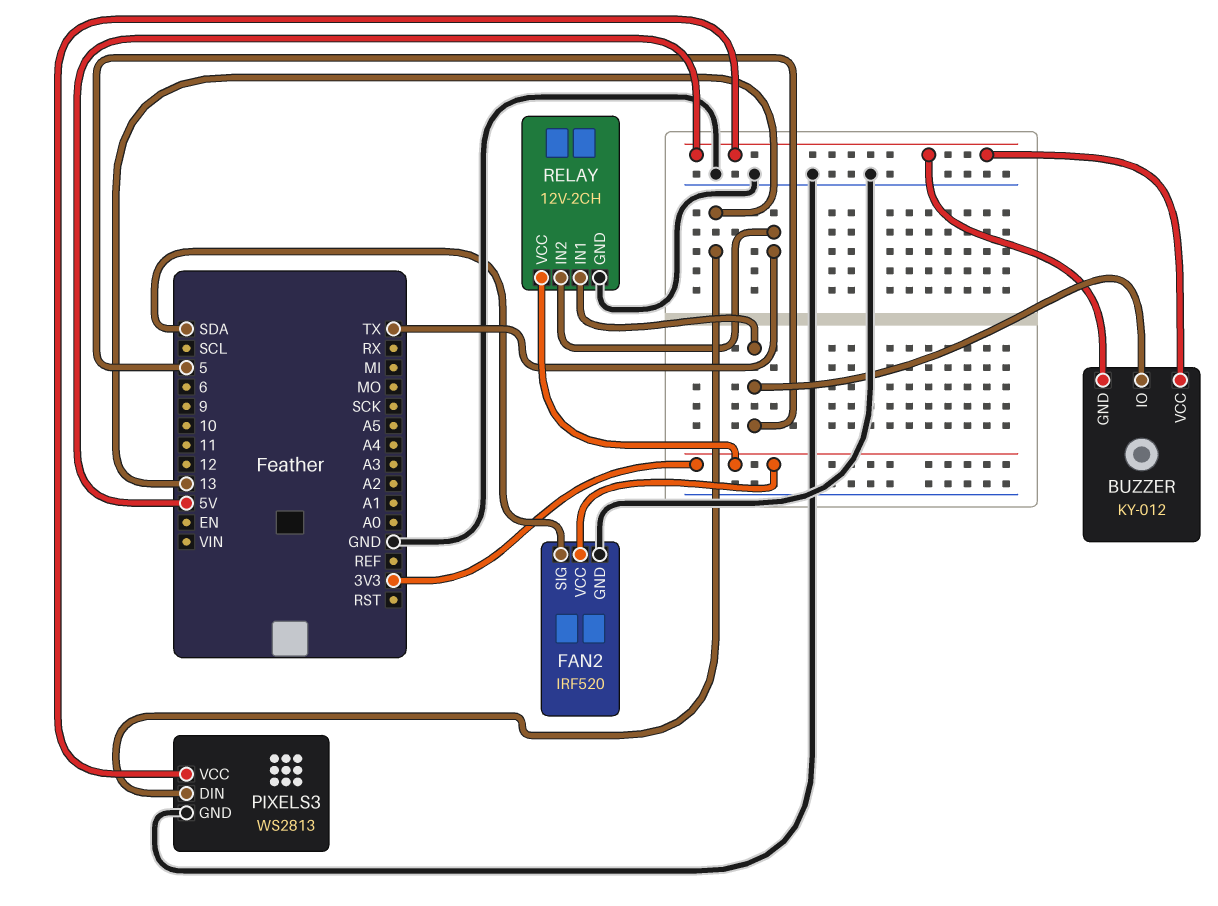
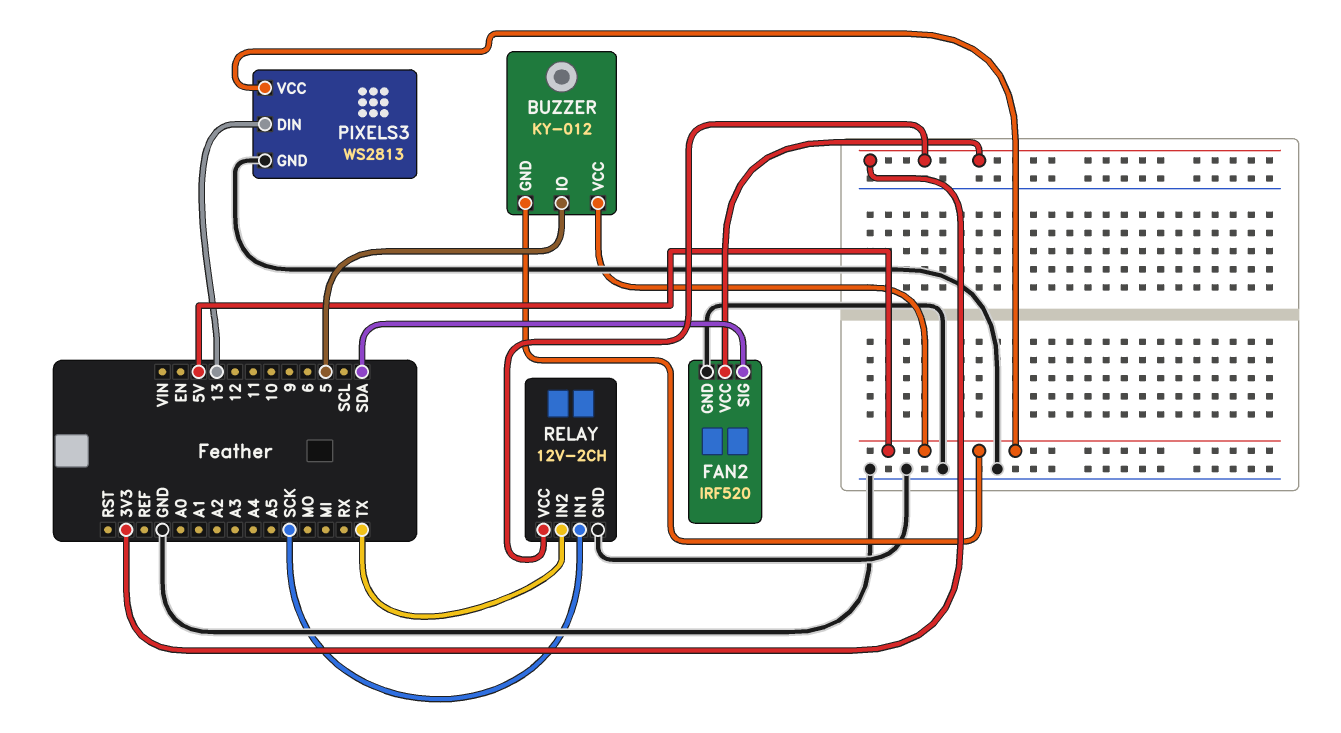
RELAY pin IN1: 5 -> SCK

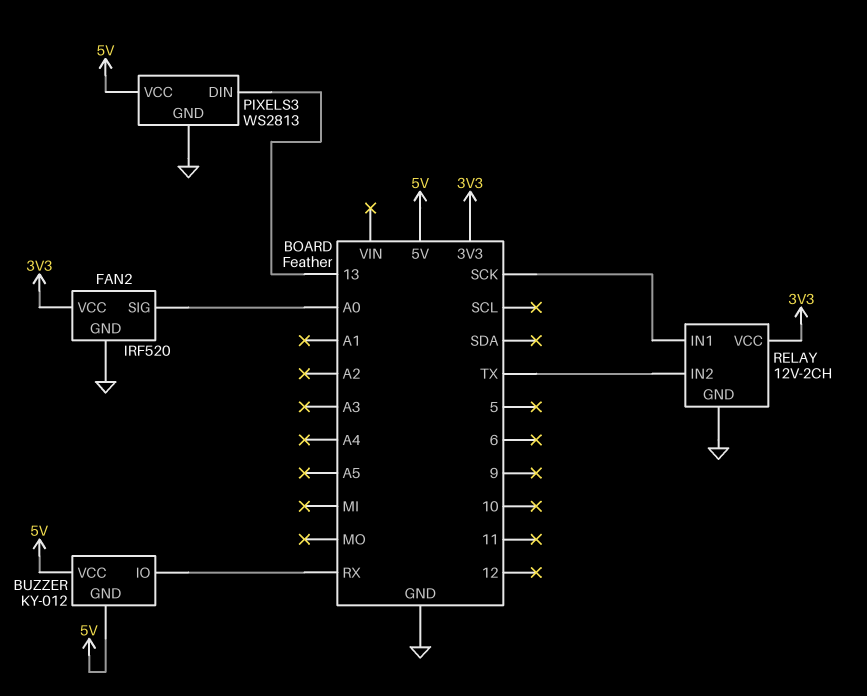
BUZZER pin IO: 5 -> RX
FAN2 pin SIG: SDA -> A0

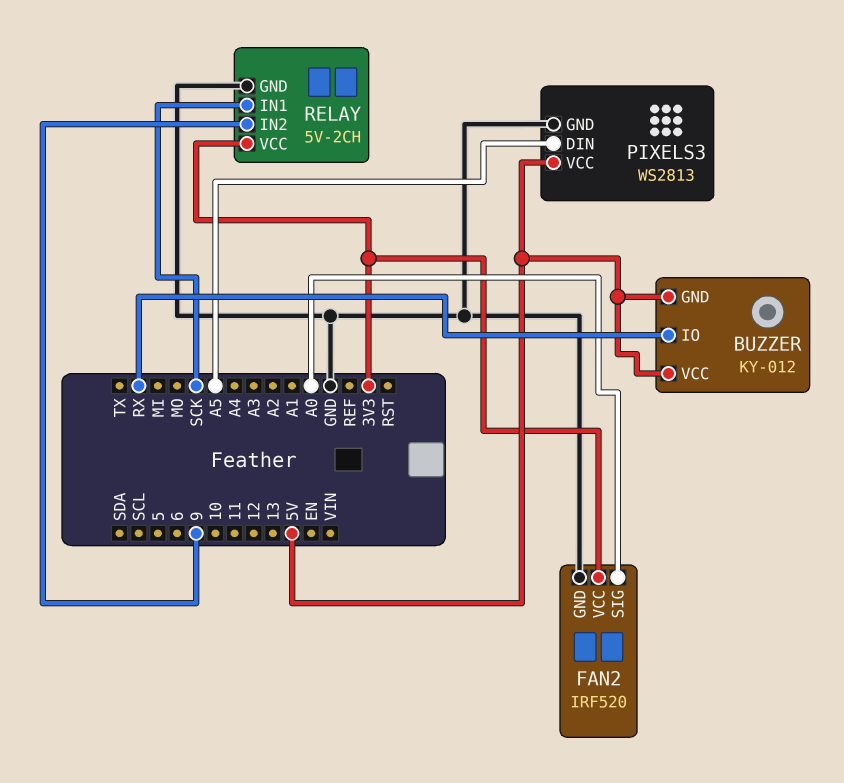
PIXELS3 pin DIN: 13 -> A5
RELAY: 12V-2CH -> 5V-2CH
RELAY pin IN2: TX -> 9

